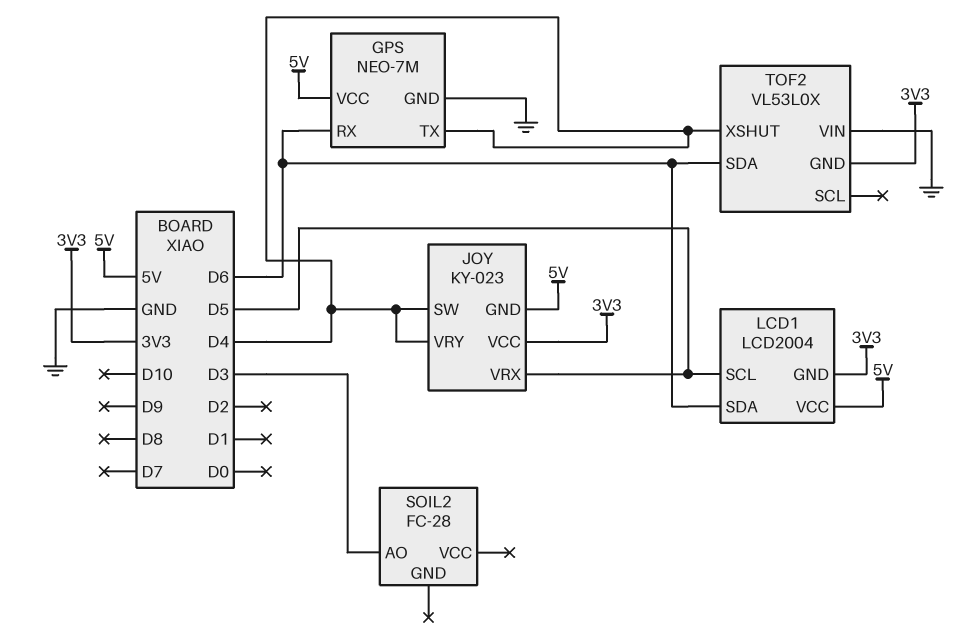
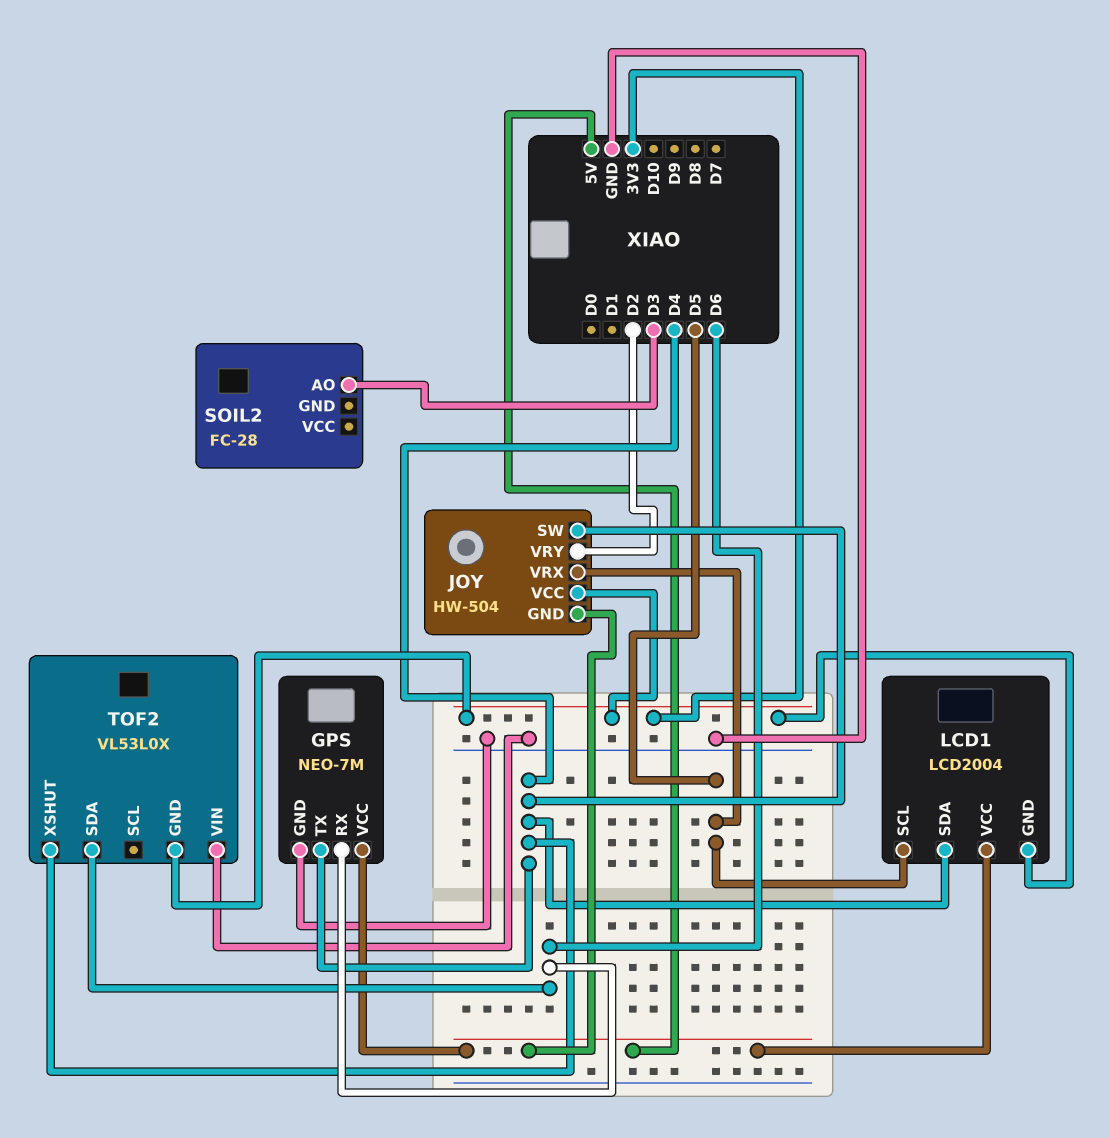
JOY: KY-023 -> HW-504
JOY pin VRY: D4 -> D2
LCD1 pin SDA: D6 -> D4

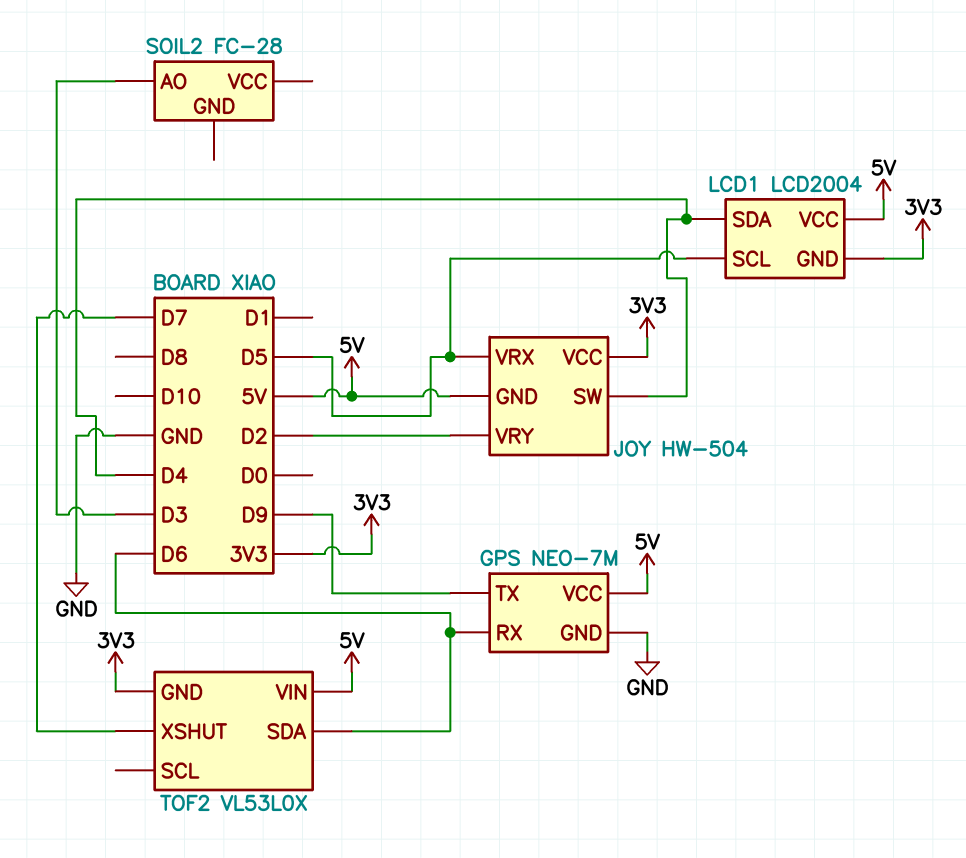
GPS pin TX: D4 -> D9
TOF2 pin VIN: GND -> 5V
TOF2 pin XSHUT: D4 -> D7

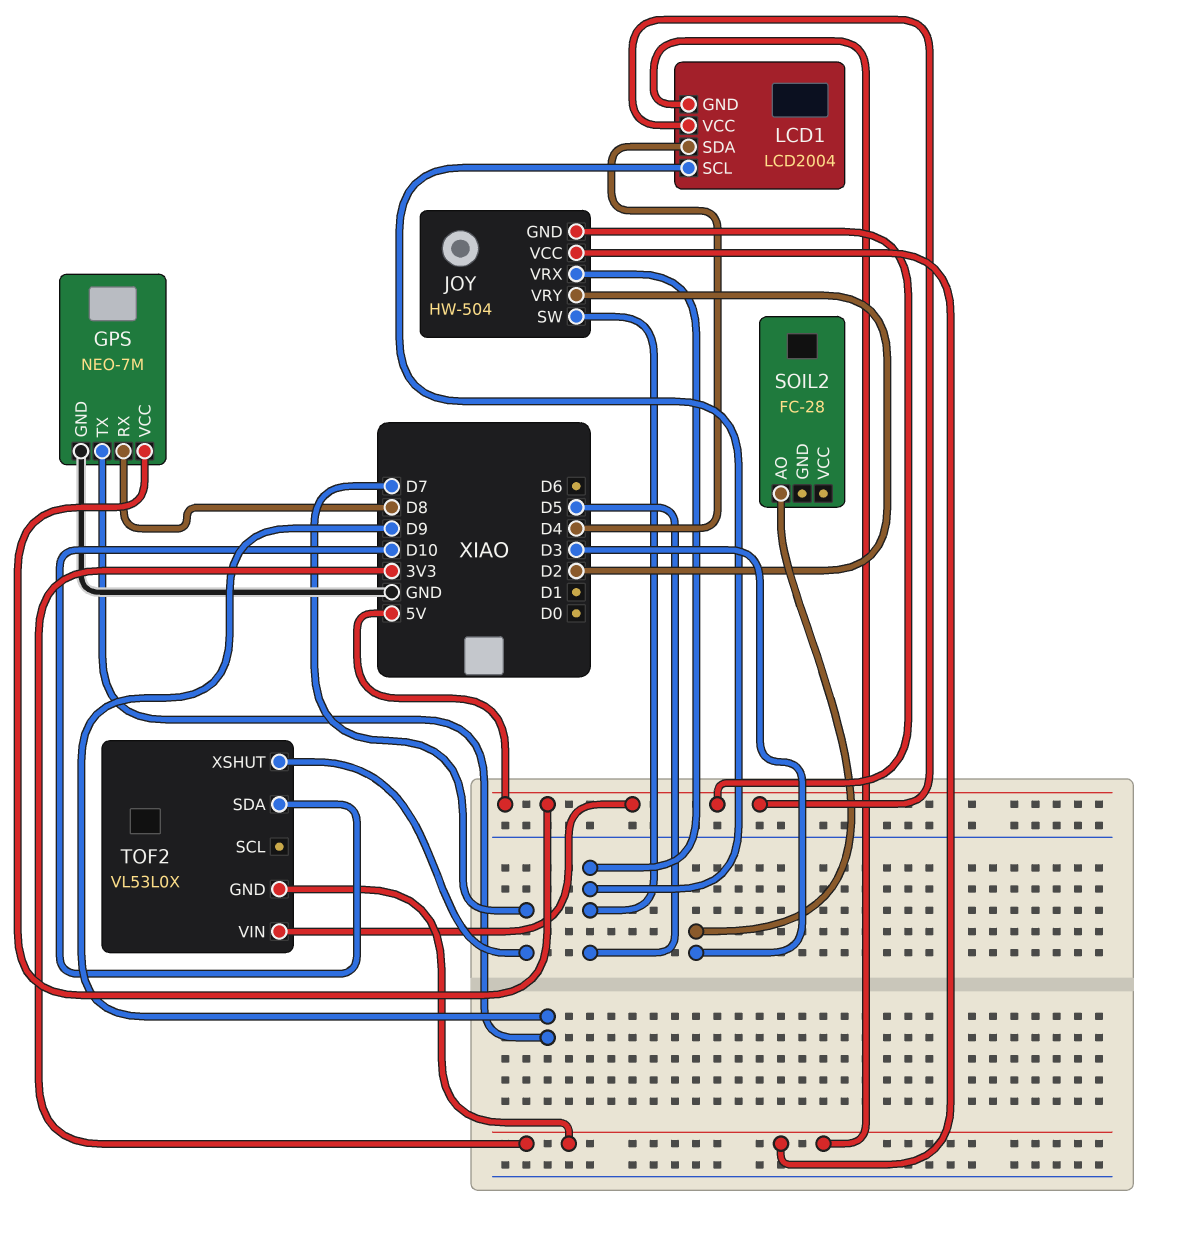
GPS pin RX: D6 -> D8
JOY pin SW: D4 -> D5
TOF2 pin SDA: D6 -> D10

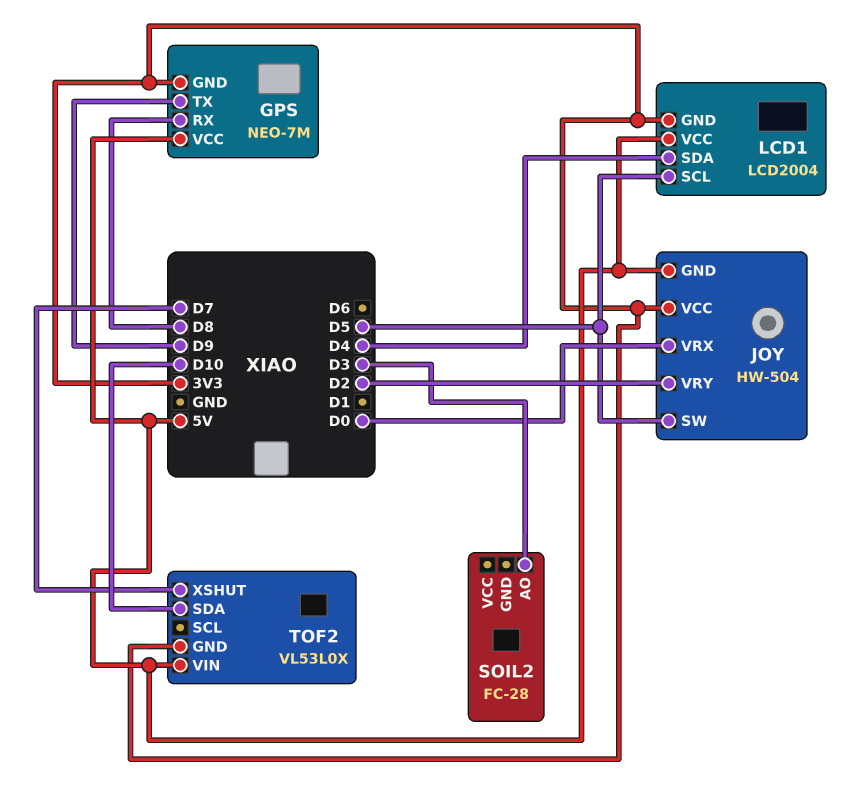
GPS pin GND: GND -> 3V3
JOY pin VRX: D5 -> D0

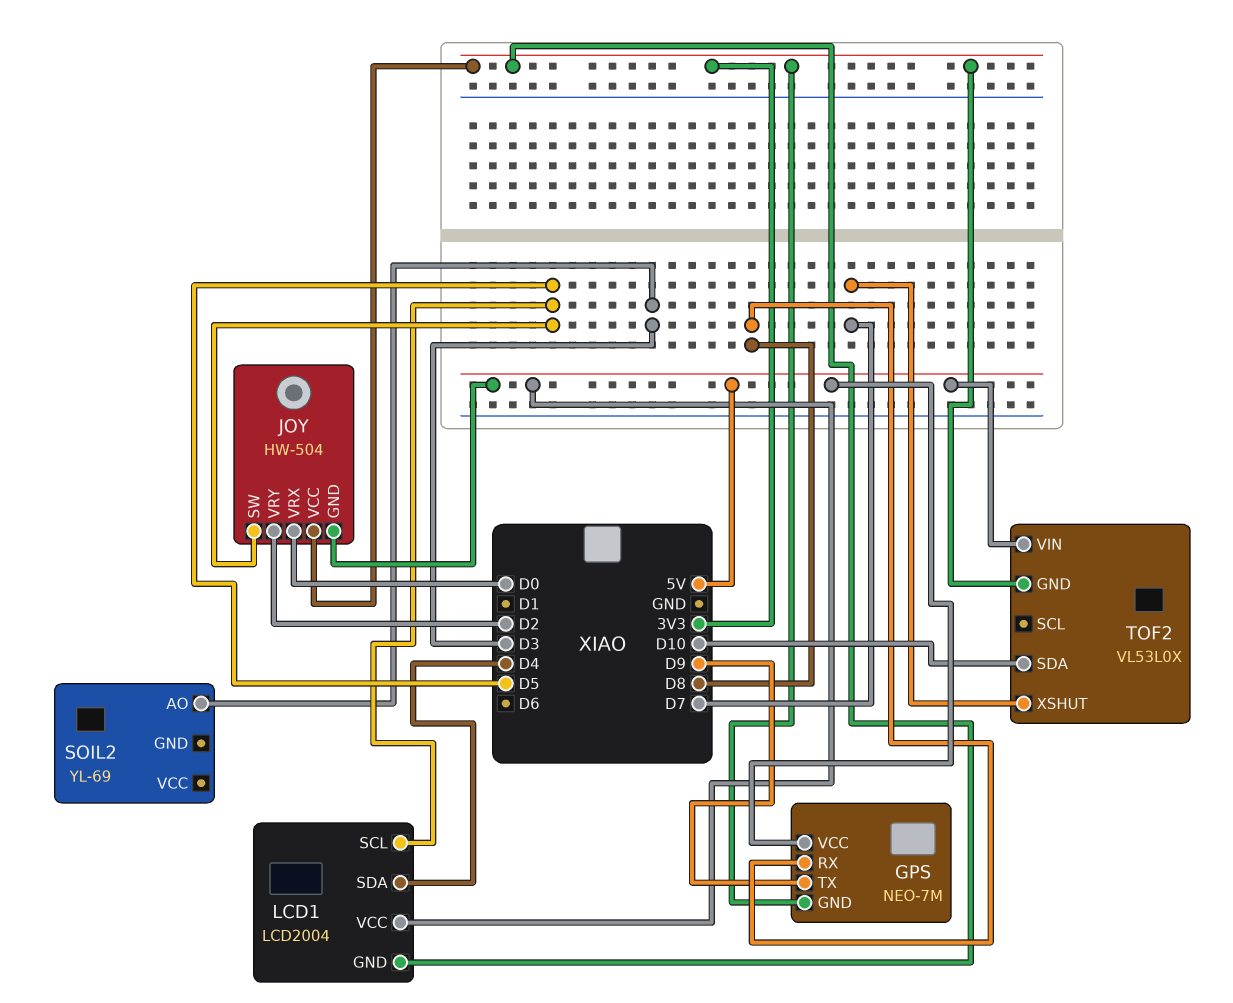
SOIL2: FC-28 -> YL-69

